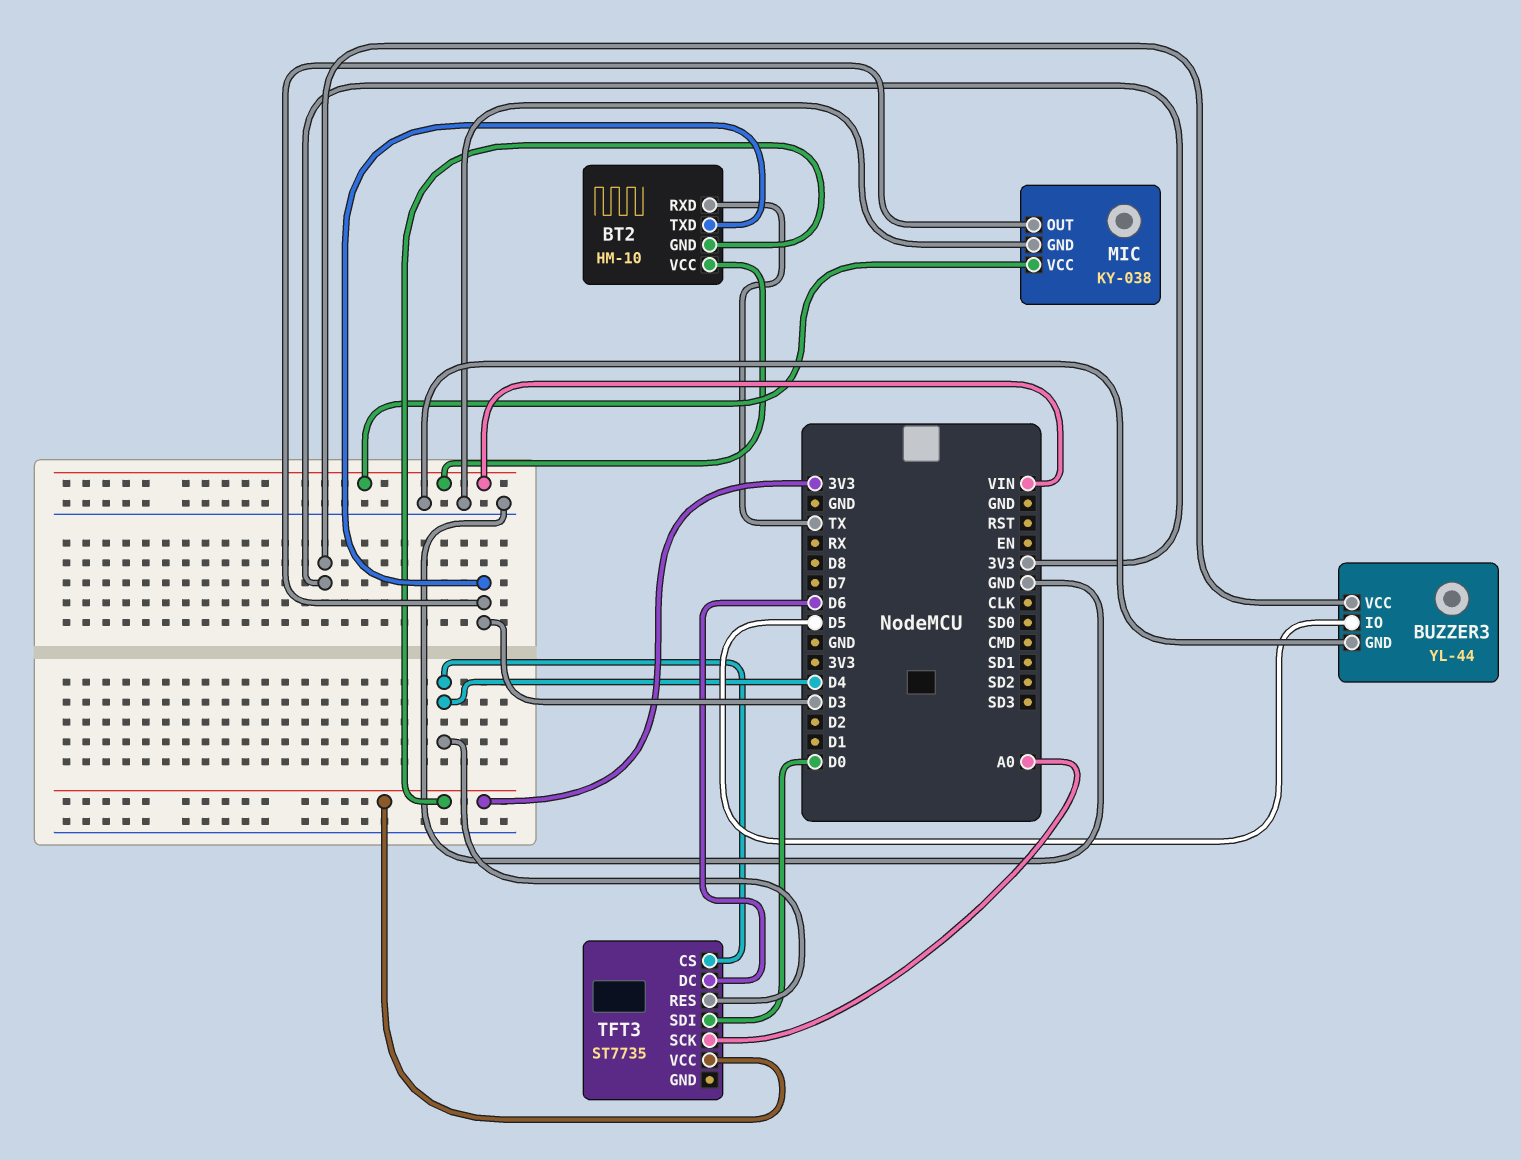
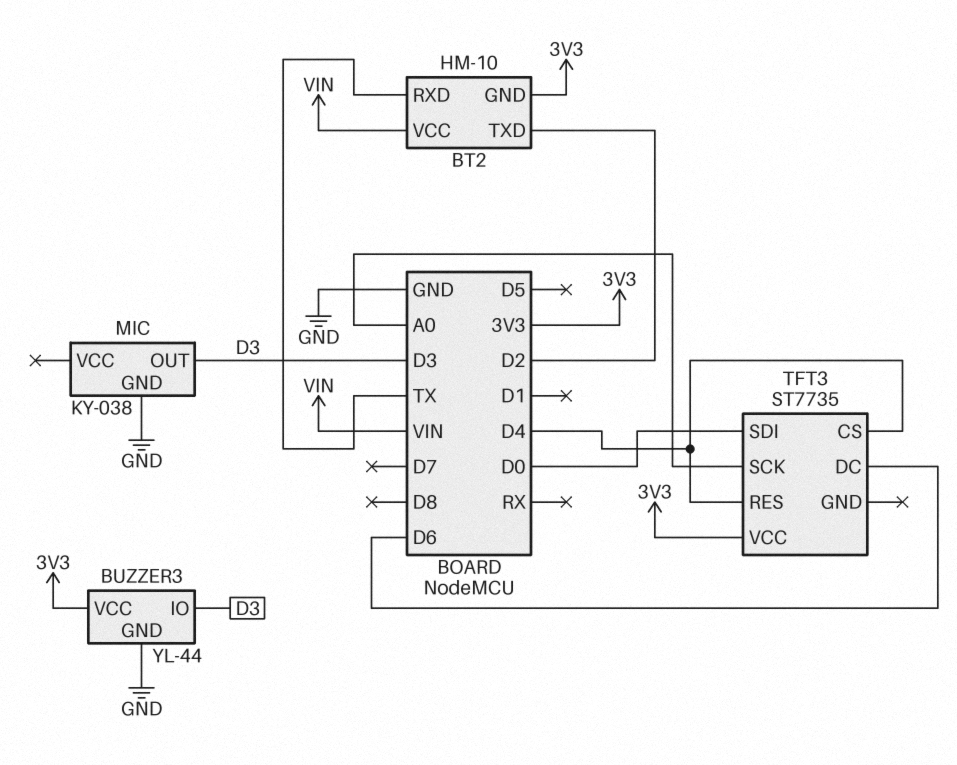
BT2 pin TXD: D3 -> D2
BUZZER3 pin IO: D5 -> D3
MIC pin VCC: VIN -> none

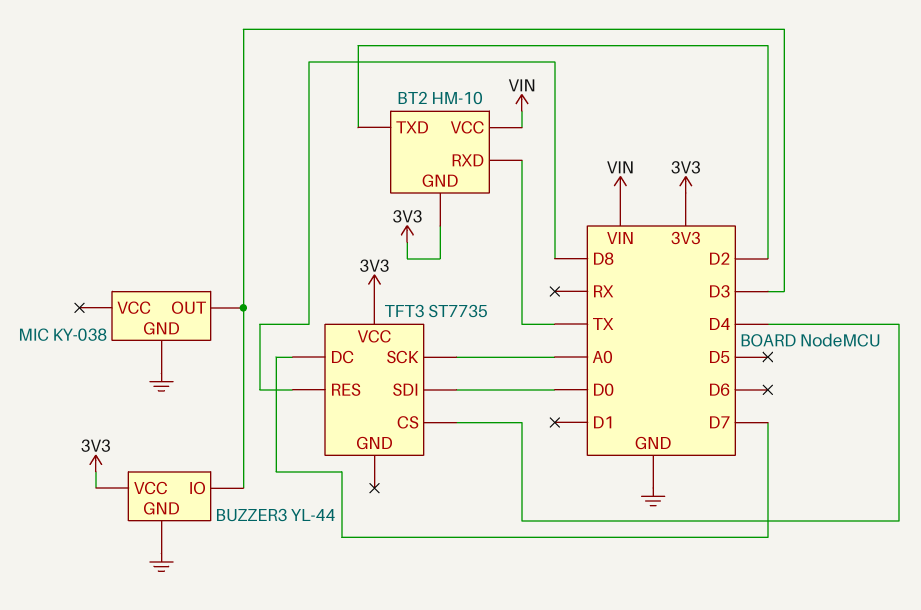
TFT3 pin DC: D6 -> D7
TFT3 pin RES: D4 -> D8

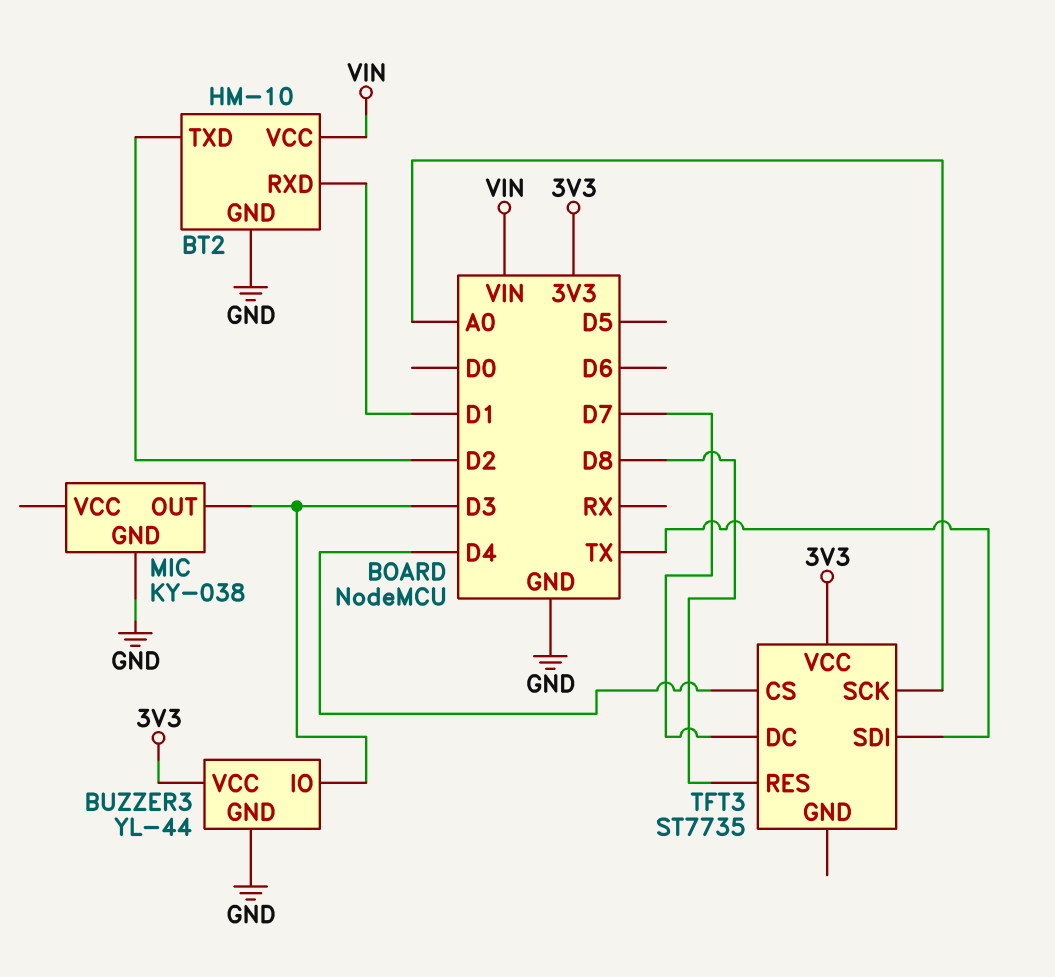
BT2 pin GND: 3V3 -> GND
BT2 pin RXD: TX -> D1
TFT3 pin SDI: D0 -> TX

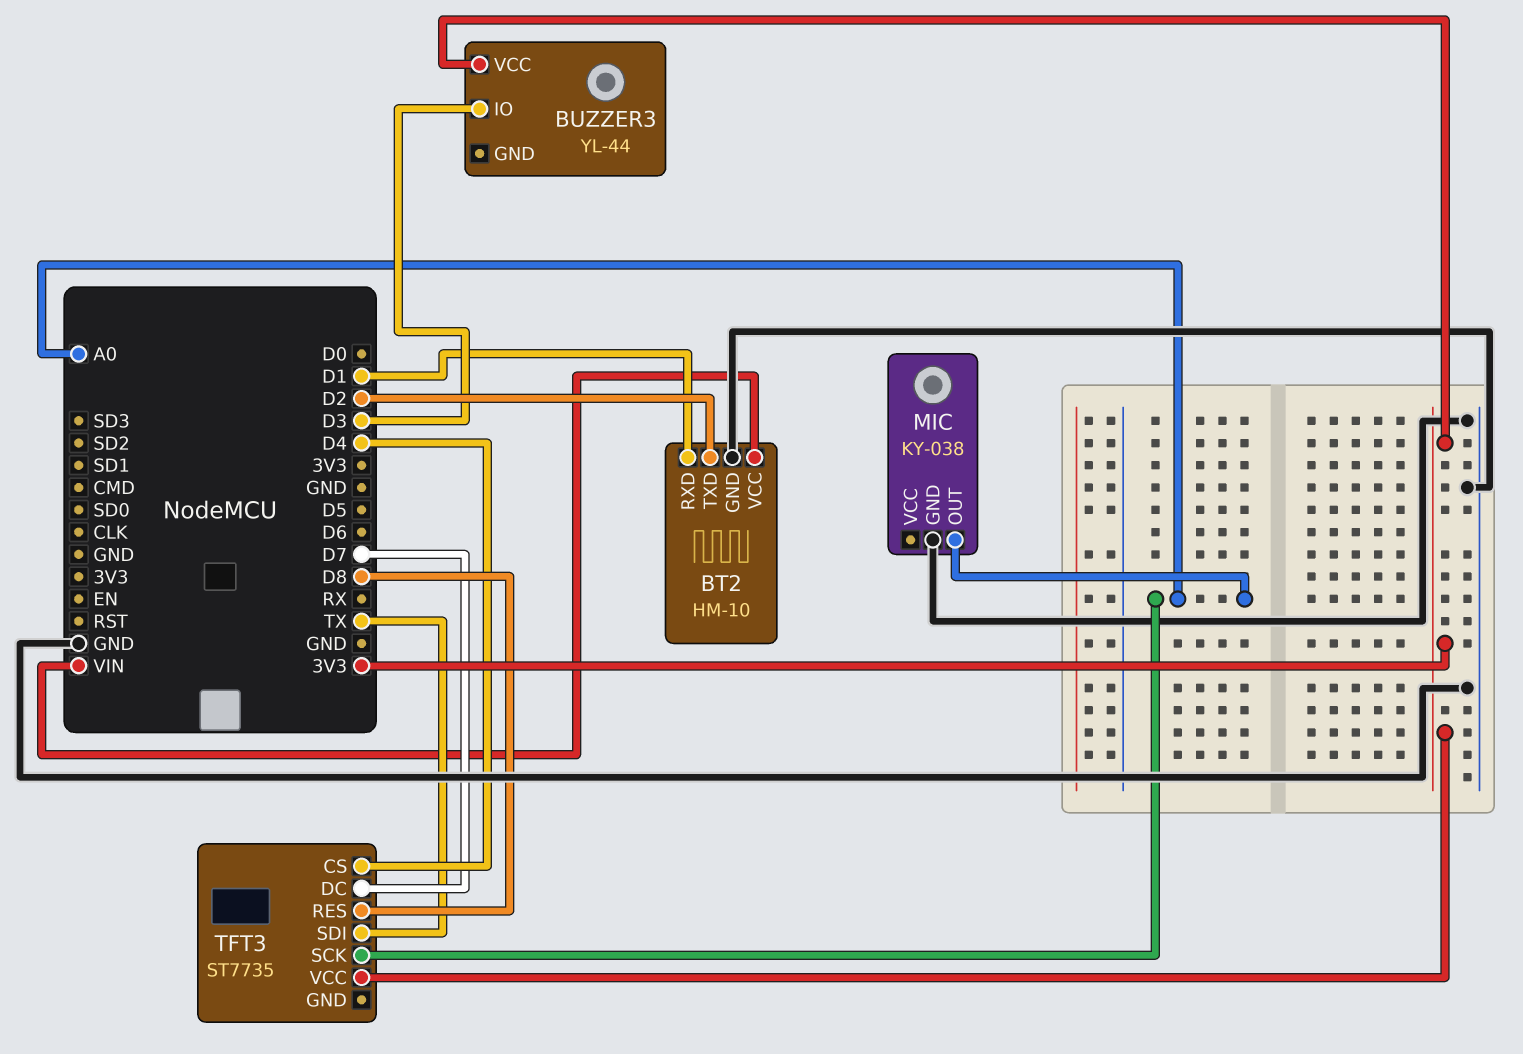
BUZZER3 pin GND: GND -> none
MIC pin OUT: D3 -> A0

